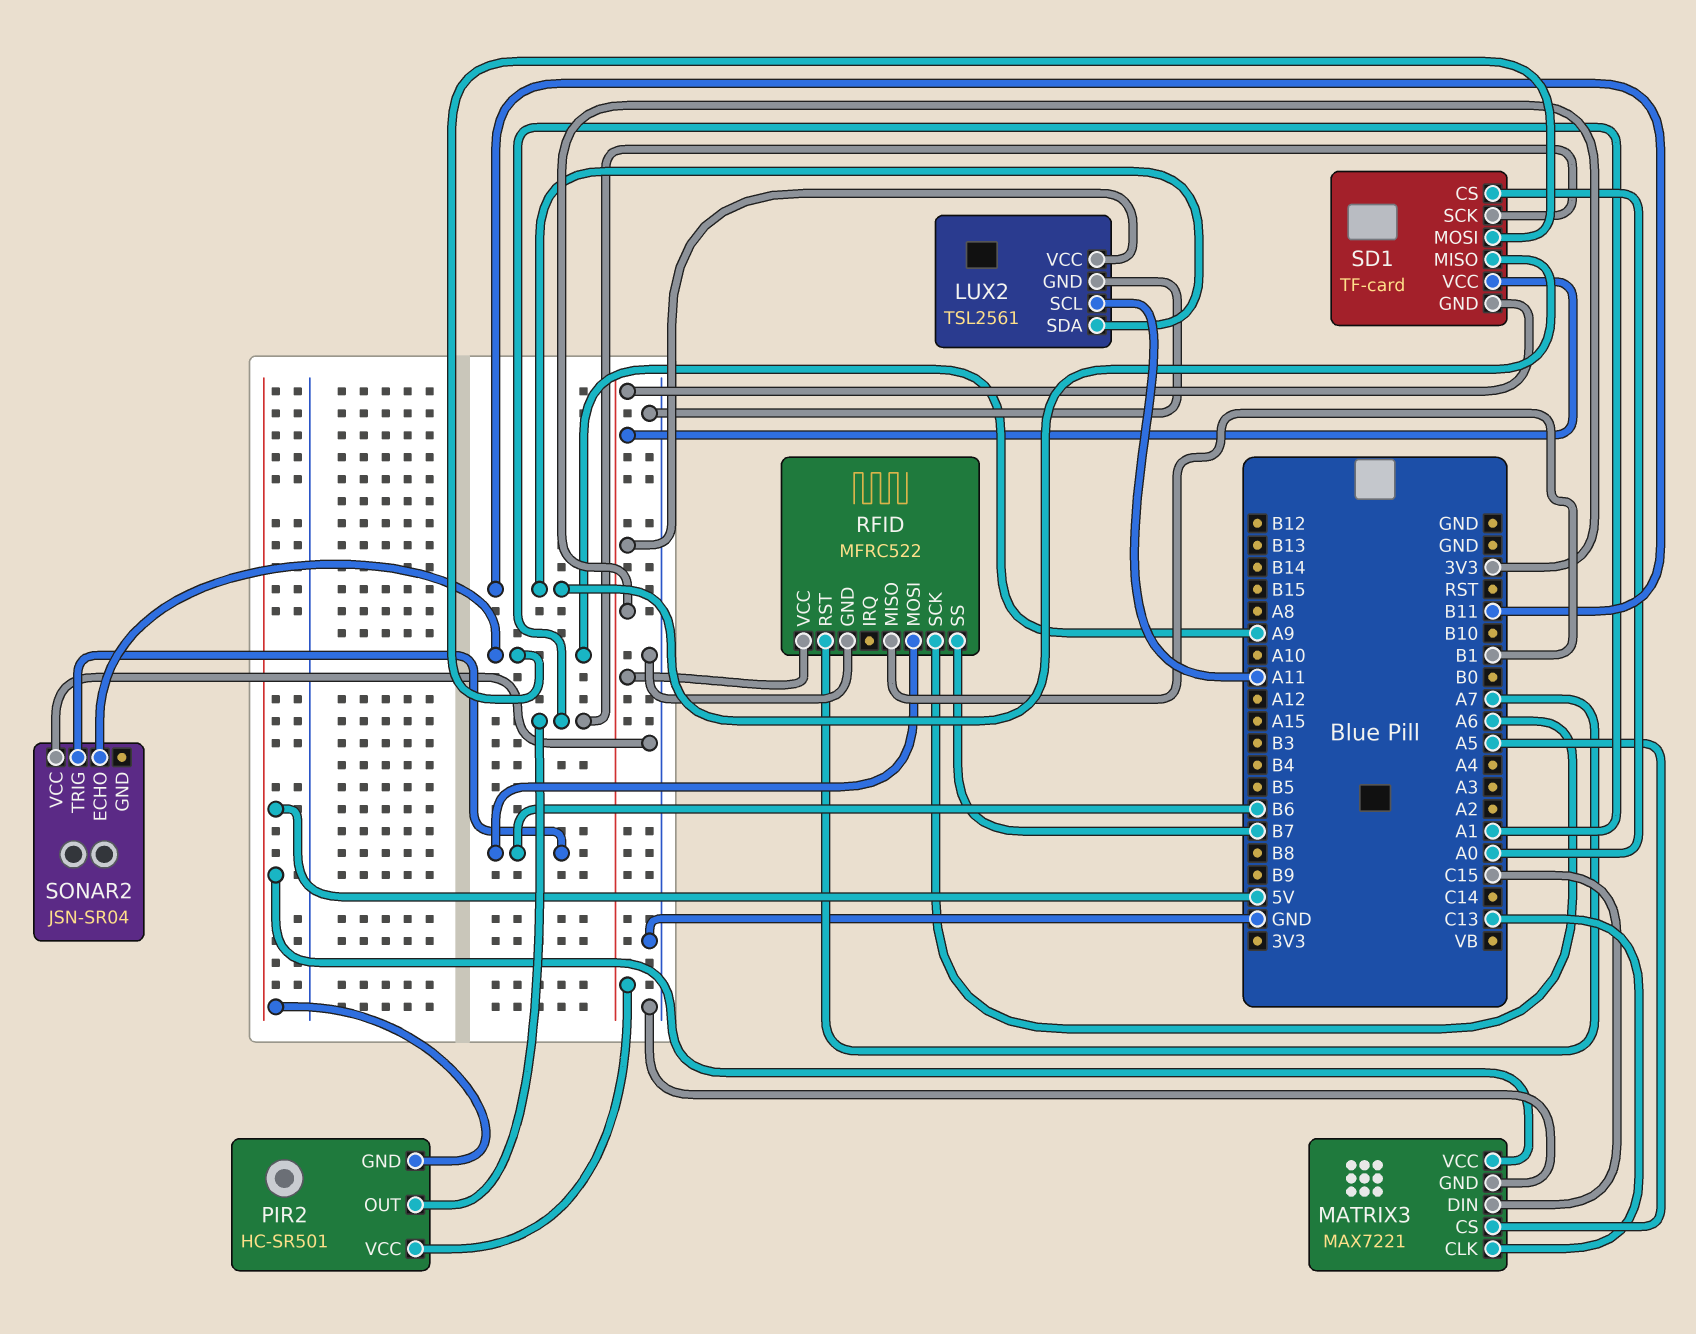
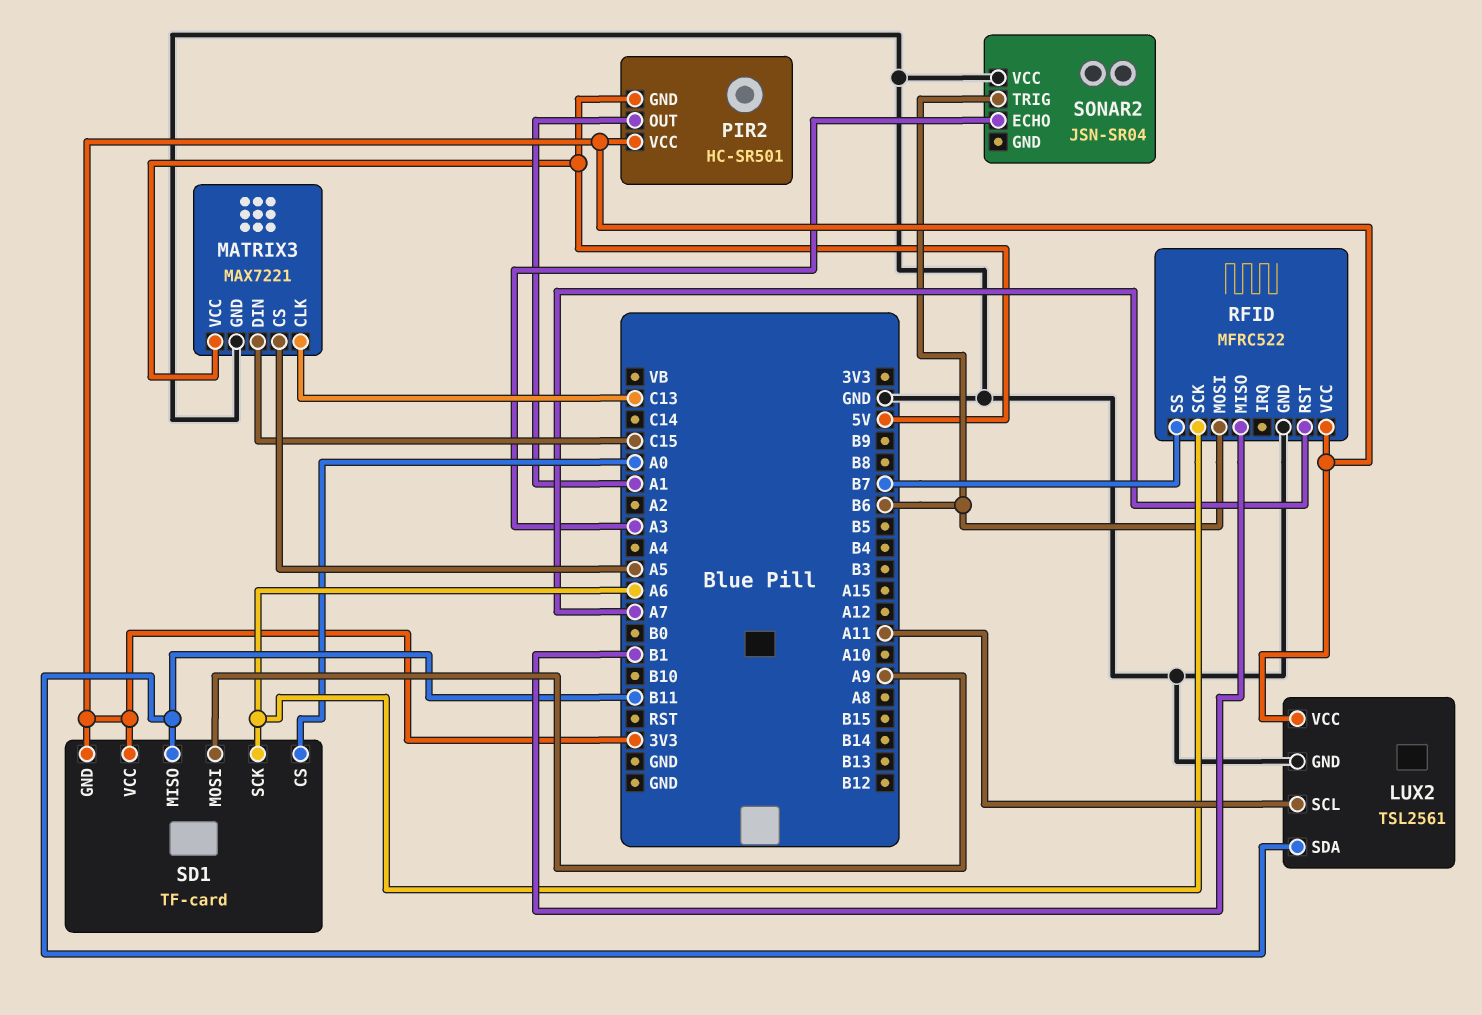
SD1 pin SCK: A1 -> A6
SONAR2 pin ECHO: A9 -> A3

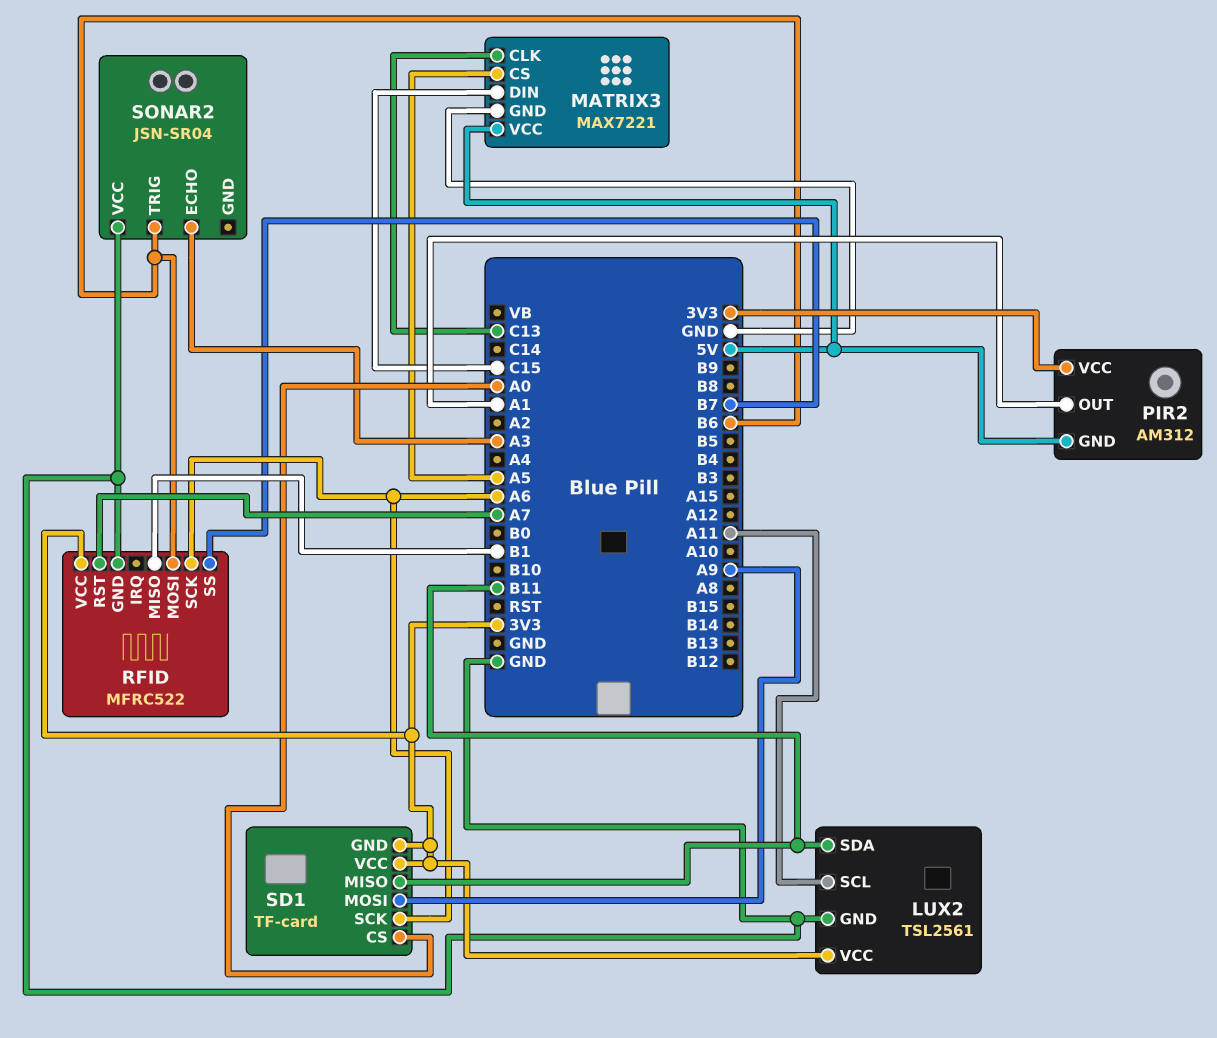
PIR2: HC-SR501 -> AM312

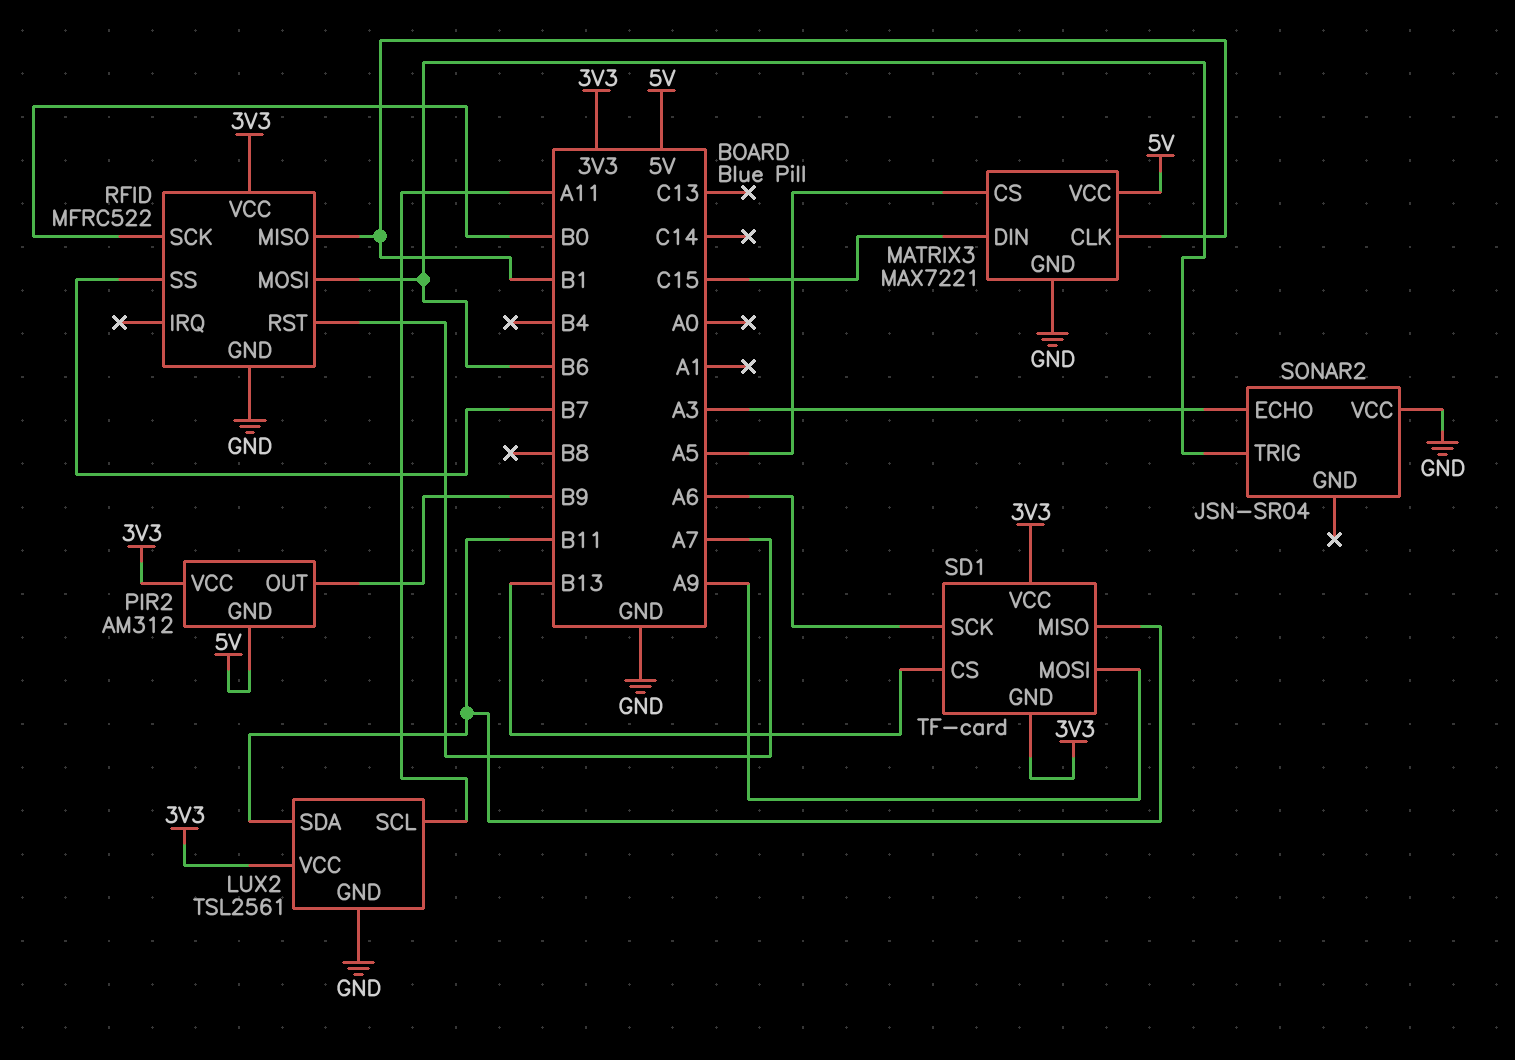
MATRIX3 pin CLK: C13 -> B1
PIR2 pin OUT: A1 -> B9
RFID pin SCK: A6 -> B0
SD1 pin CS: A0 -> B13

